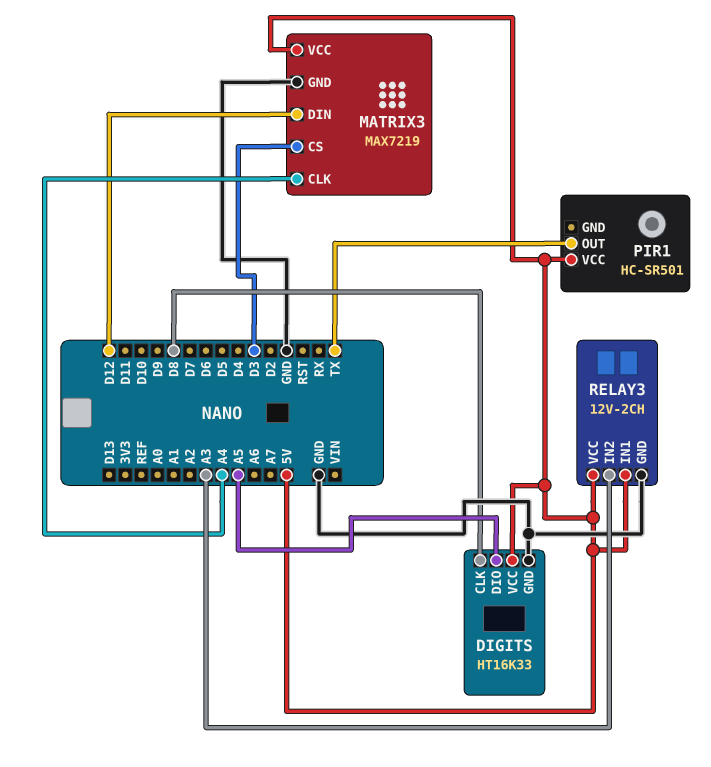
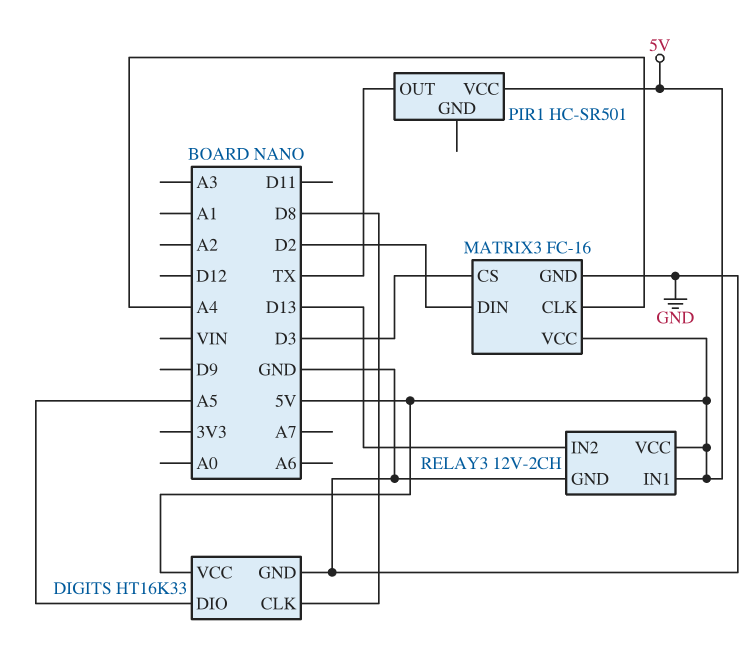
MATRIX3: MAX7219 -> FC-16
MATRIX3 pin DIN: D12 -> D2
RELAY3 pin IN2: A3 -> D13

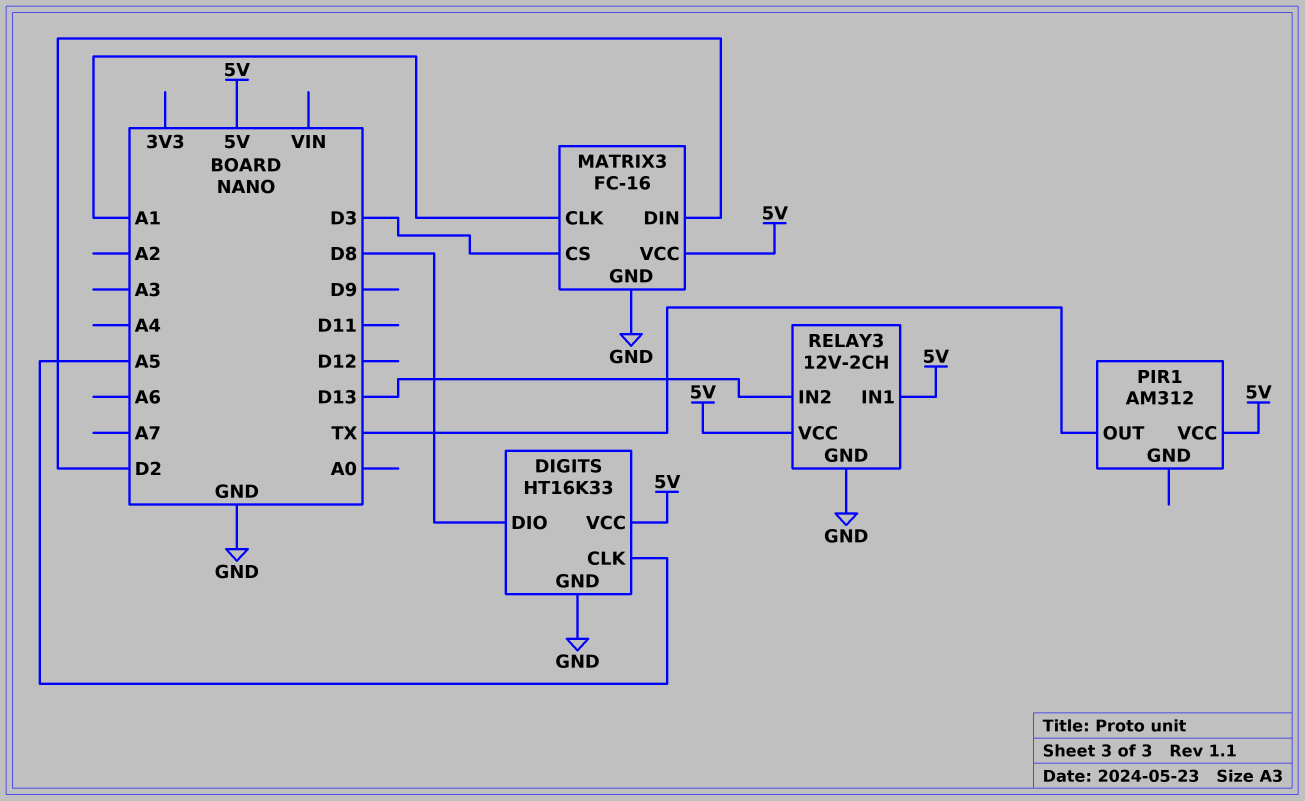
DIGITS pin CLK: D8 -> A5
DIGITS pin DIO: A5 -> D8
MATRIX3 pin CLK: A4 -> A1
PIR1: HC-SR501 -> AM312

